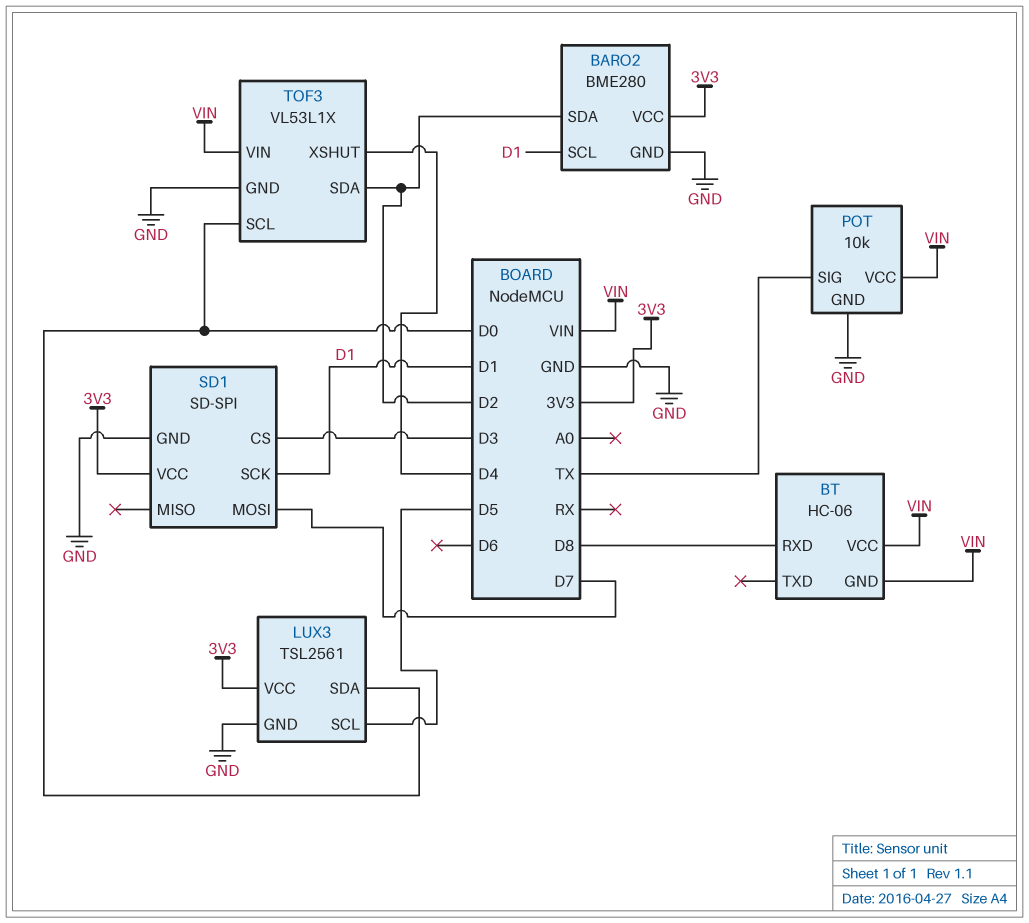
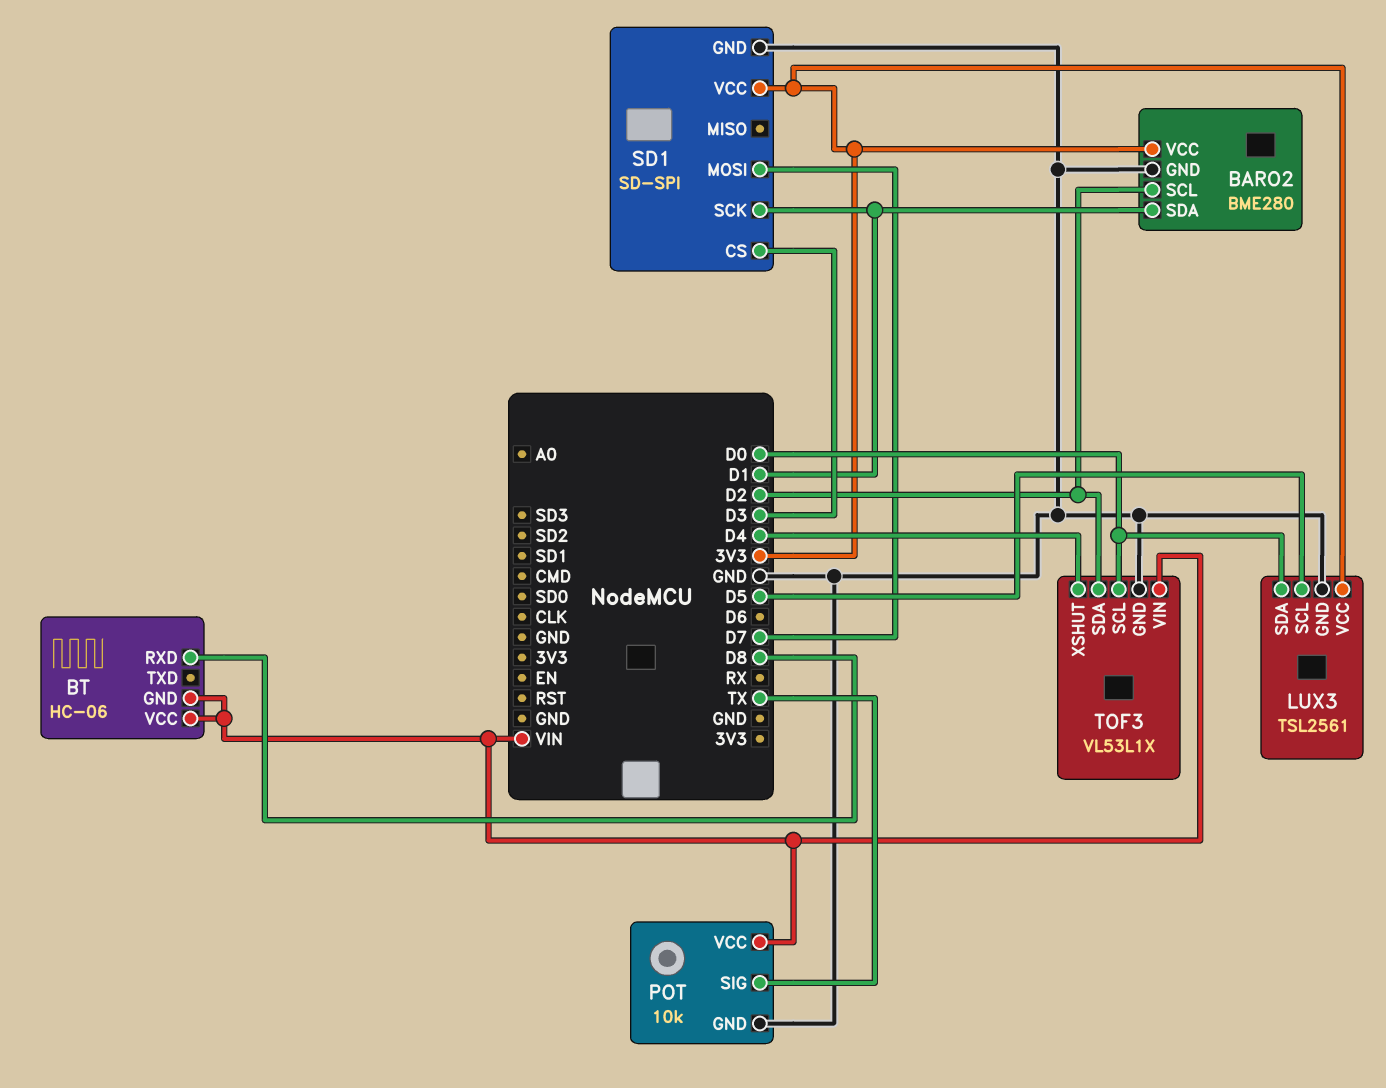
BARO2 pin SCL: D1 -> D2
BARO2 pin SDA: D2 -> D1

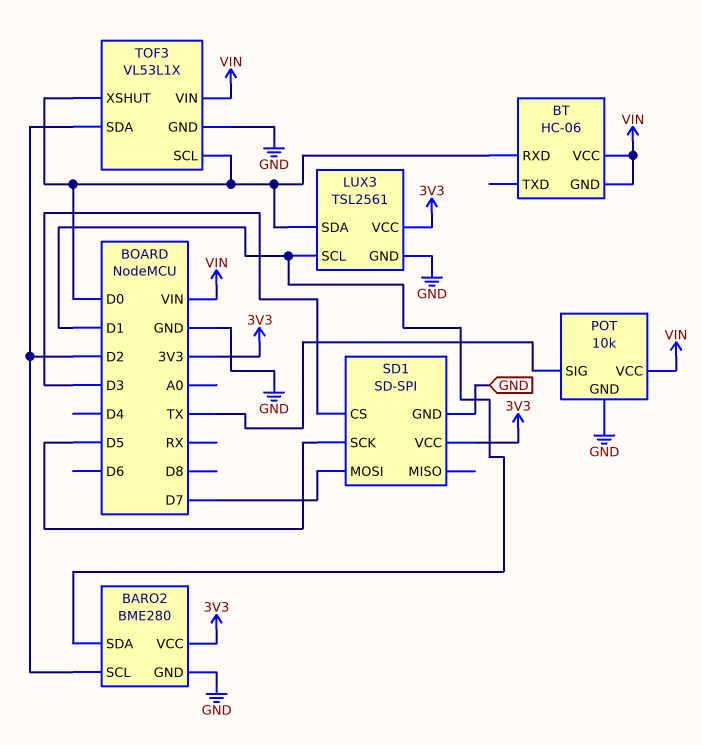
BT pin RXD: D8 -> D0
LUX3 pin SCL: D5 -> D1
SD1 pin SCK: D1 -> D5
TOF3 pin XSHUT: D4 -> D0

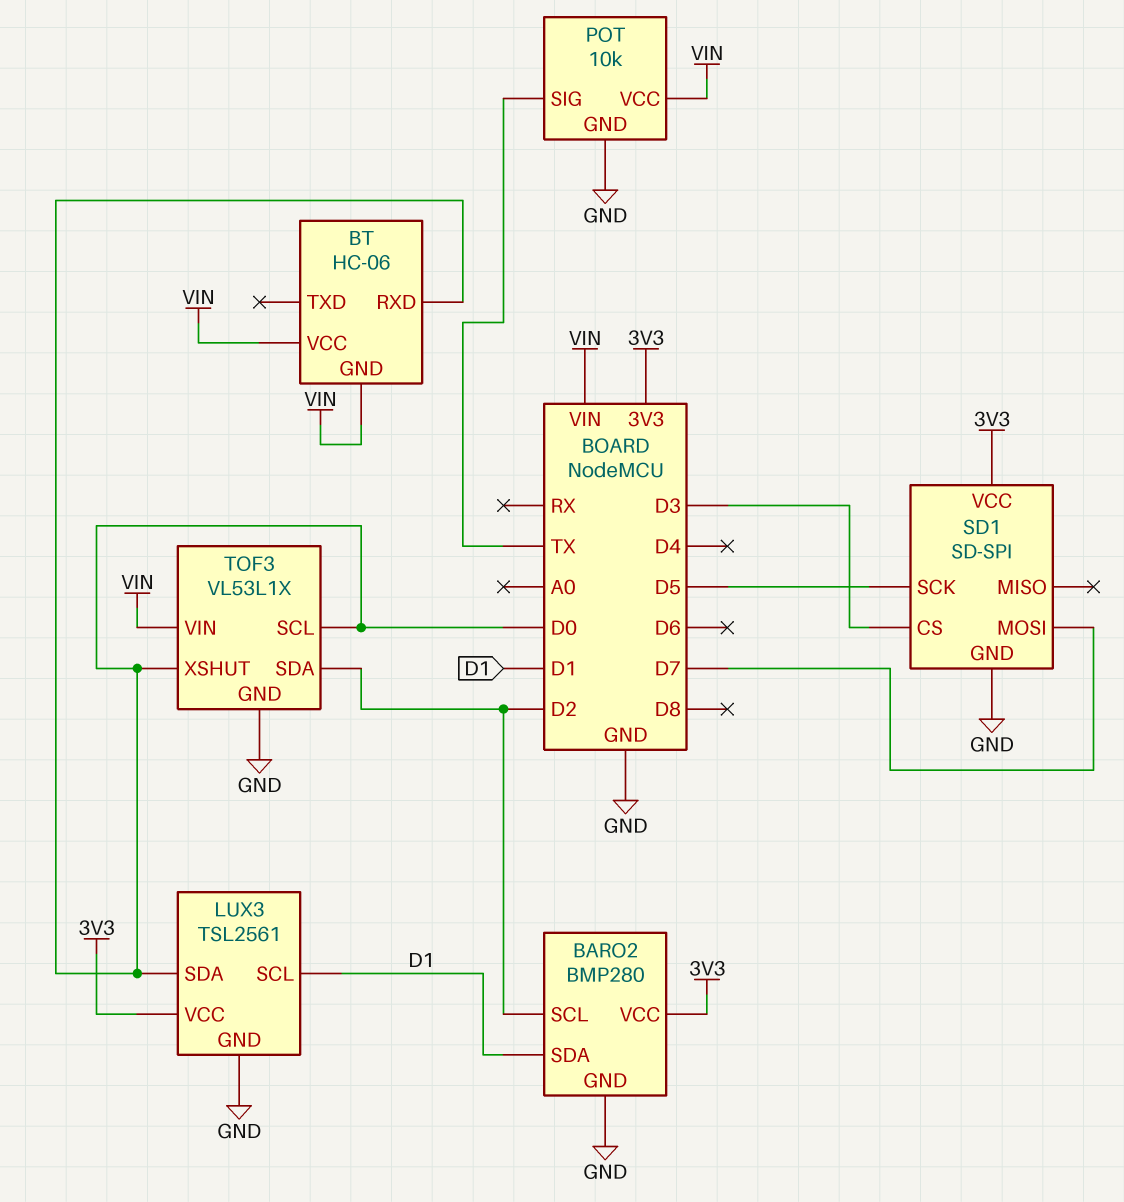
BARO2: BME280 -> BMP280

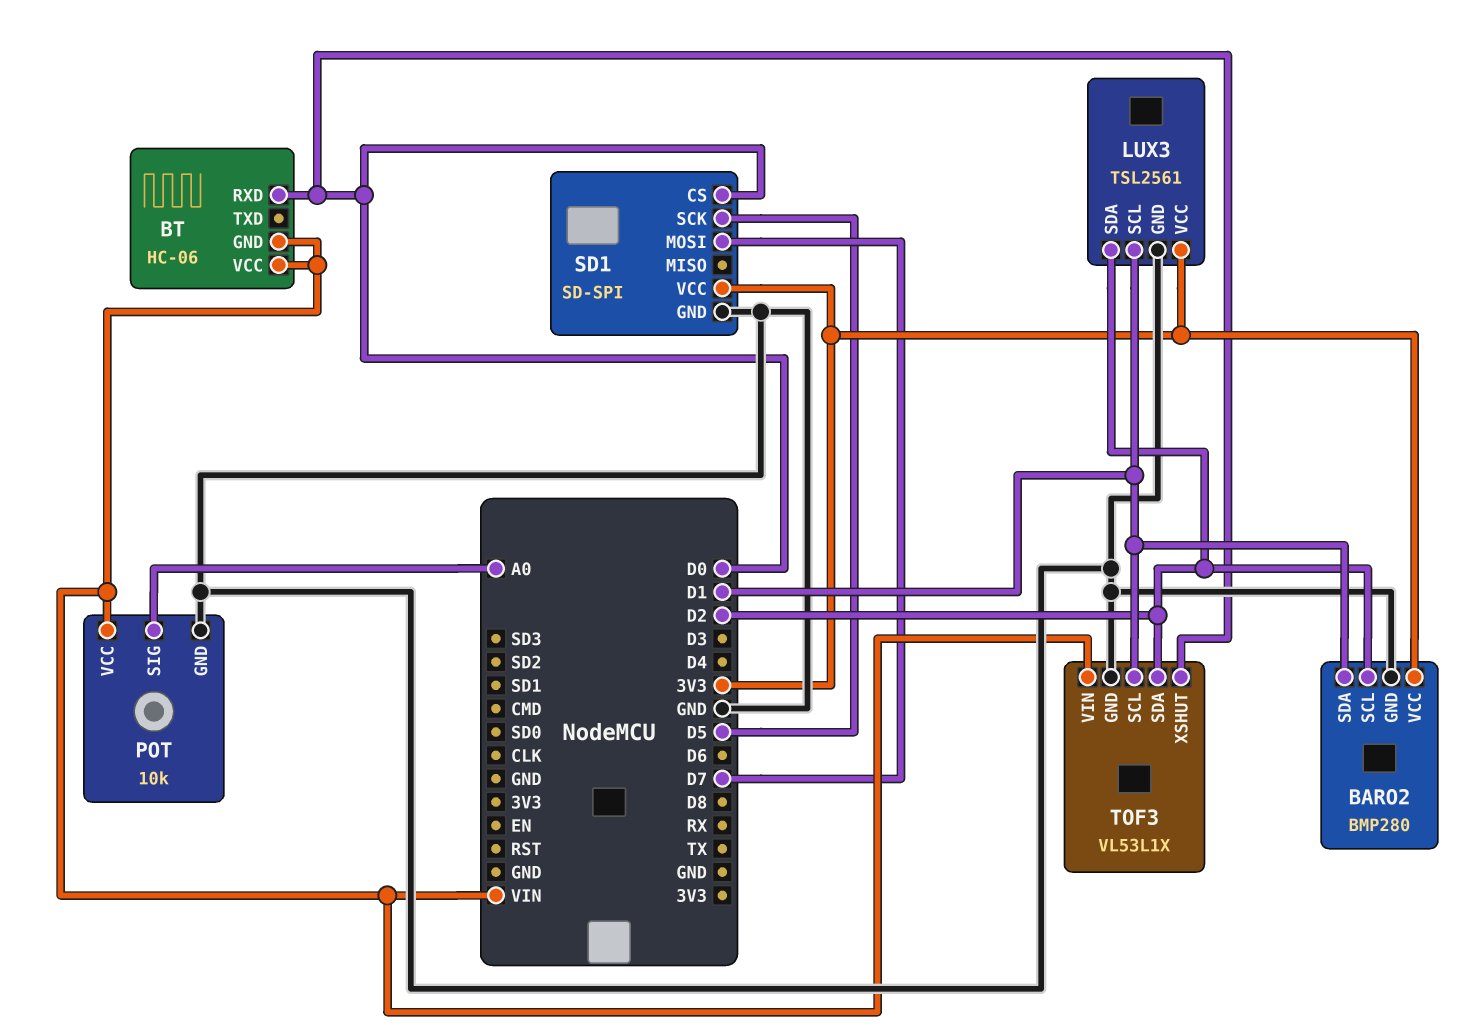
LUX3 pin SDA: D0 -> D2
POT pin SIG: TX -> A0
SD1 pin CS: D3 -> D0
TOF3 pin SCL: D0 -> D1

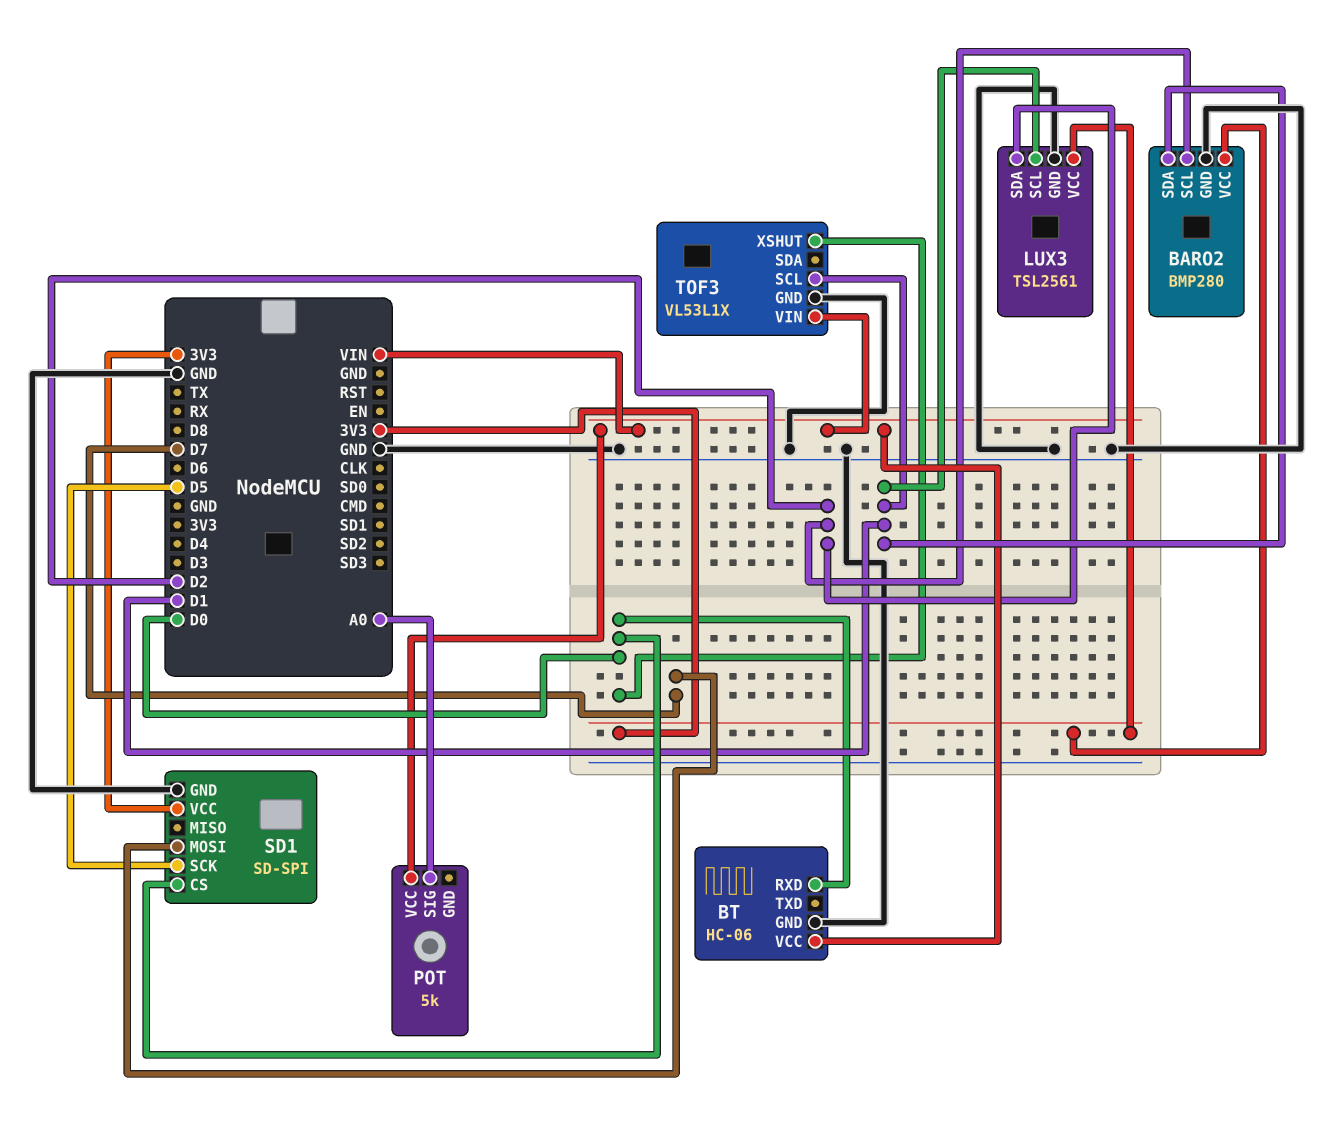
BT pin GND: VIN -> GND
POT: 10k -> 5k
POT pin GND: GND -> none
TOF3 pin SDA: D2 -> none

